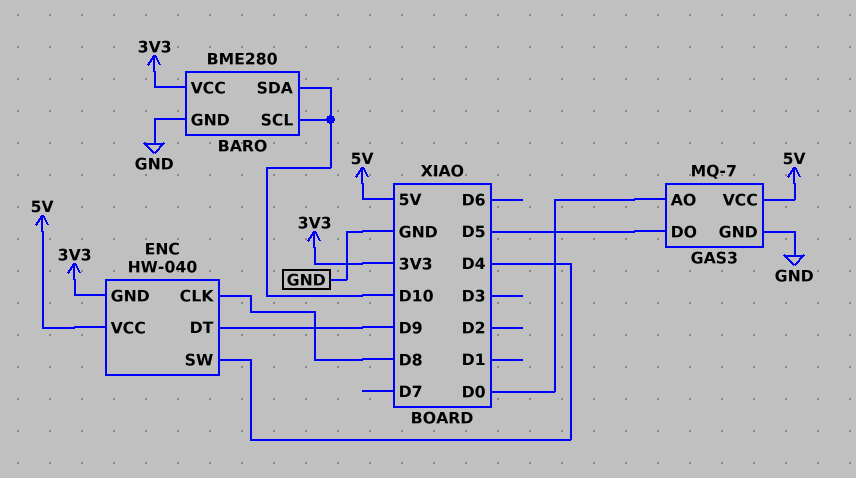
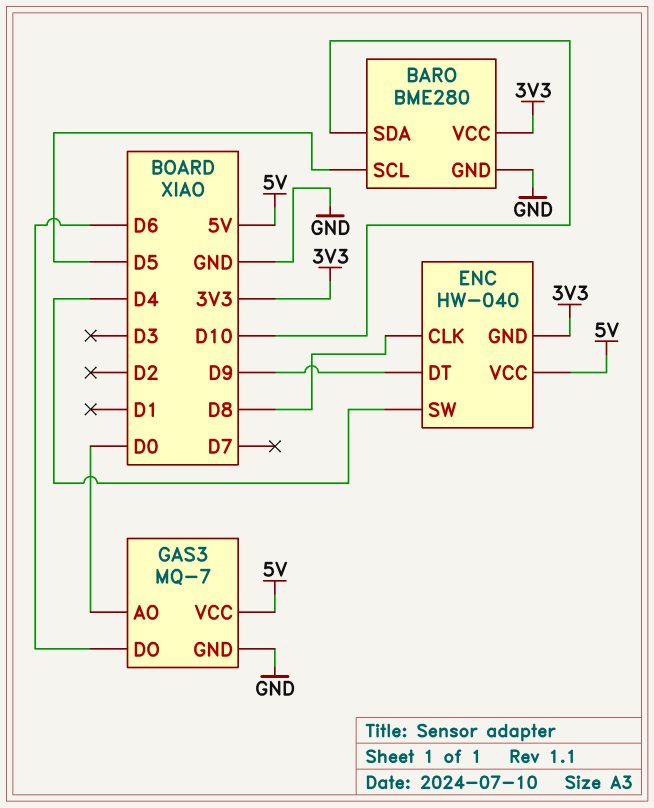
BARO pin SCL: D10 -> D5
GAS3 pin DO: D5 -> D6

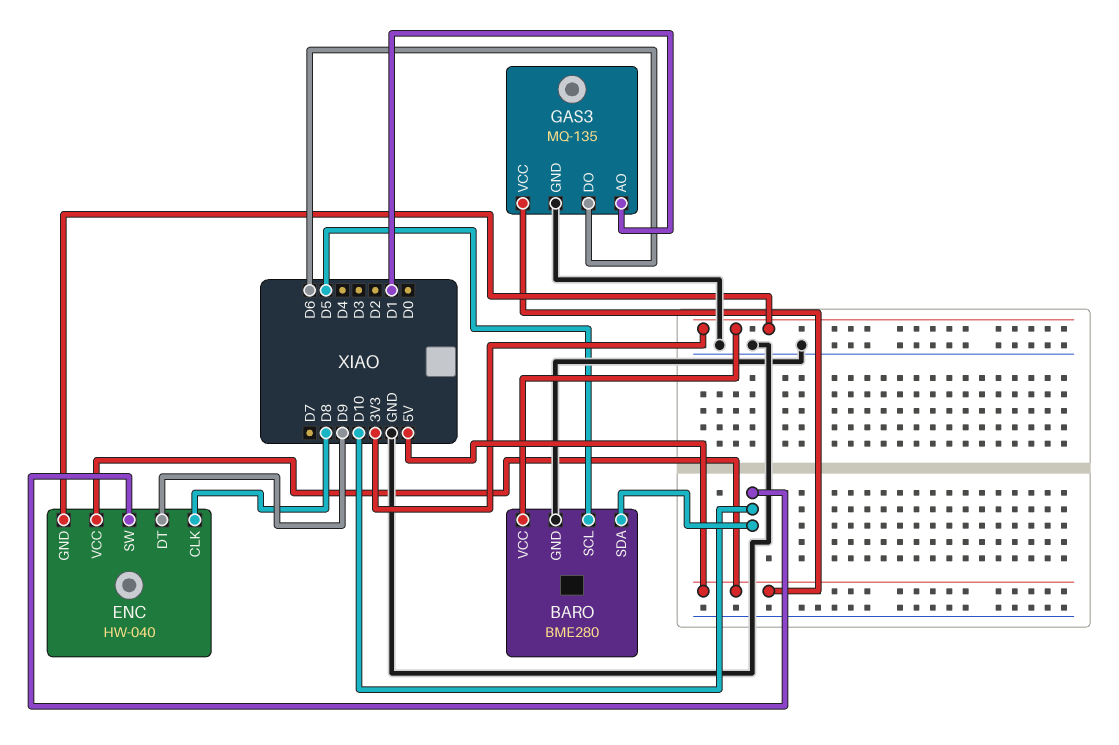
ENC pin SW: D4 -> D10
GAS3: MQ-7 -> MQ-135
GAS3 pin AO: D0 -> D1

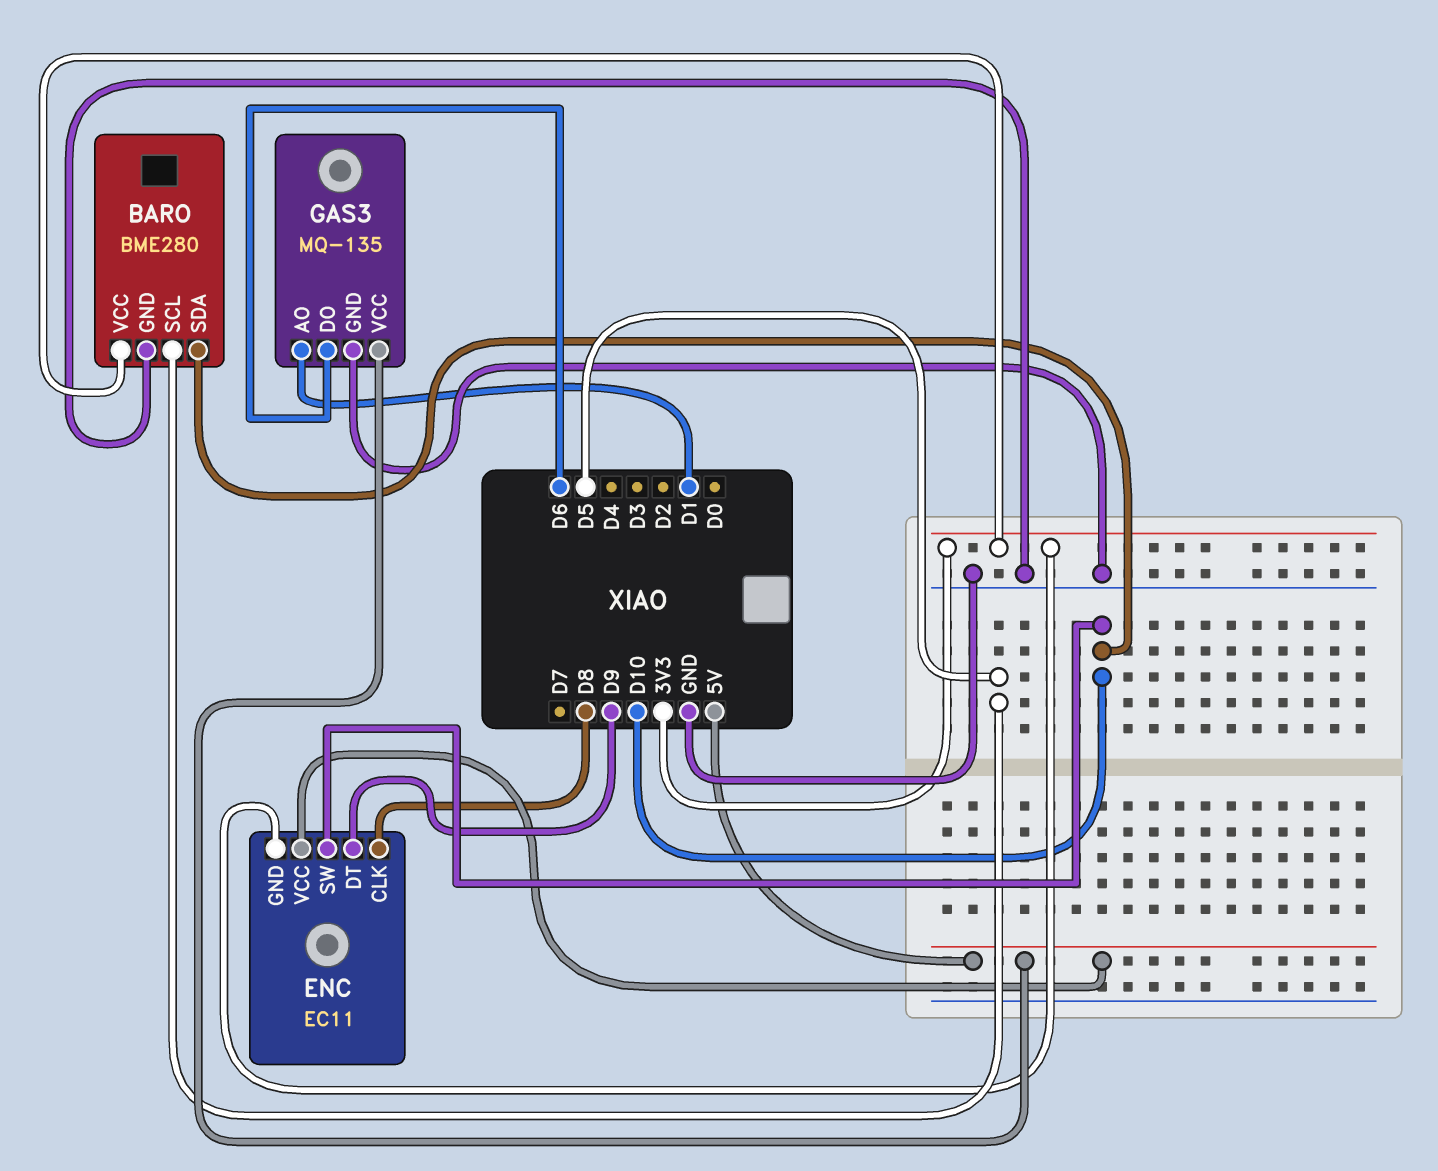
ENC: HW-040 -> EC11

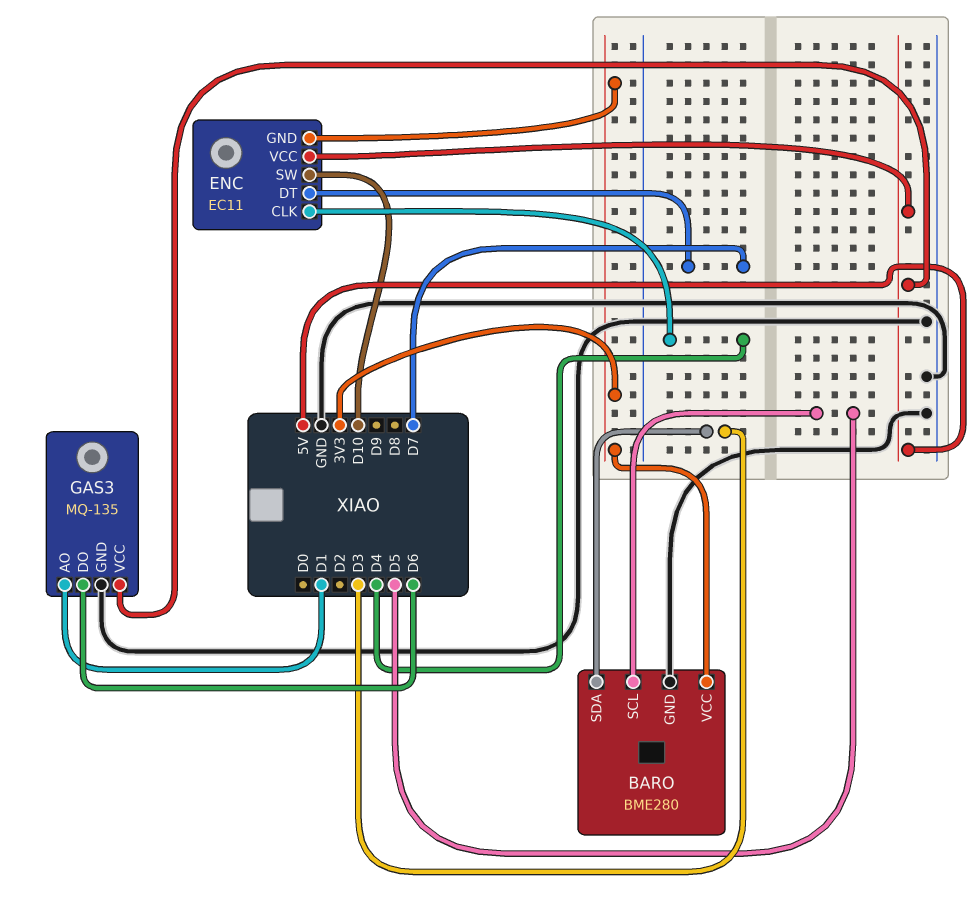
BARO pin SDA: D10 -> D3
ENC pin CLK: D8 -> D4
ENC pin DT: D9 -> D7

